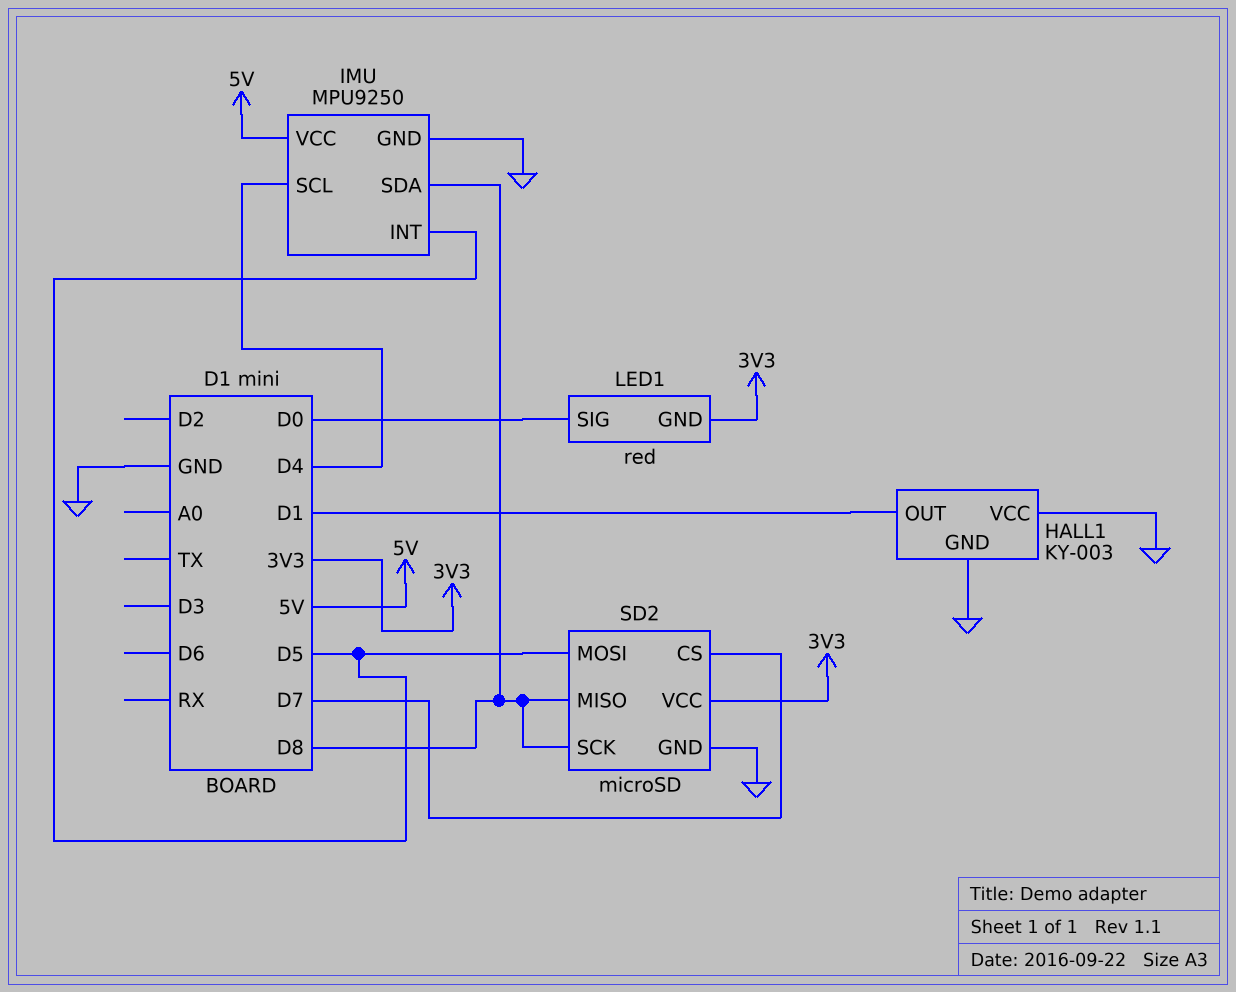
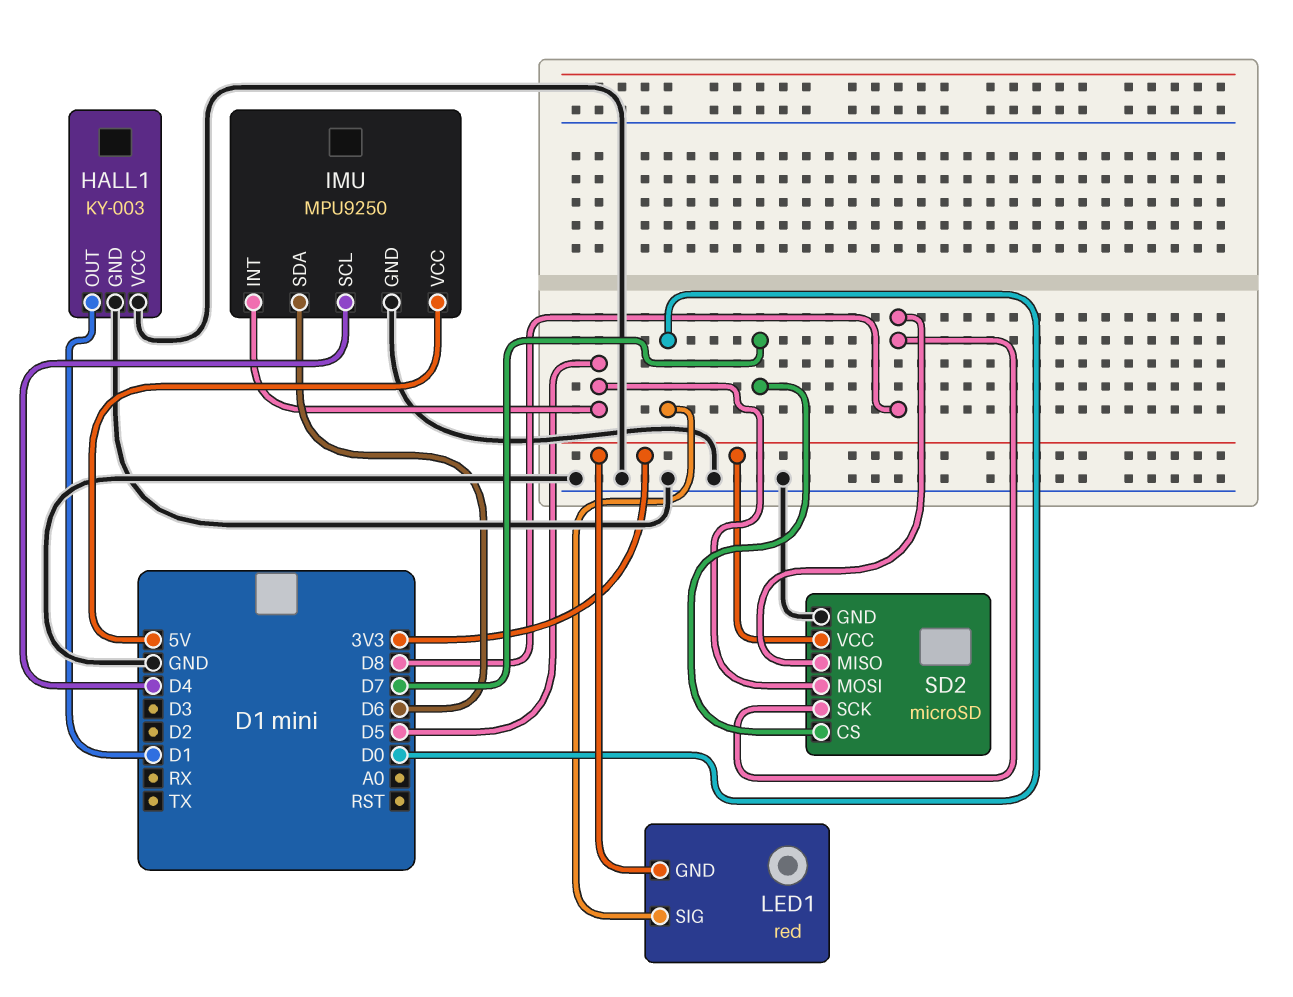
IMU pin SDA: D8 -> D6

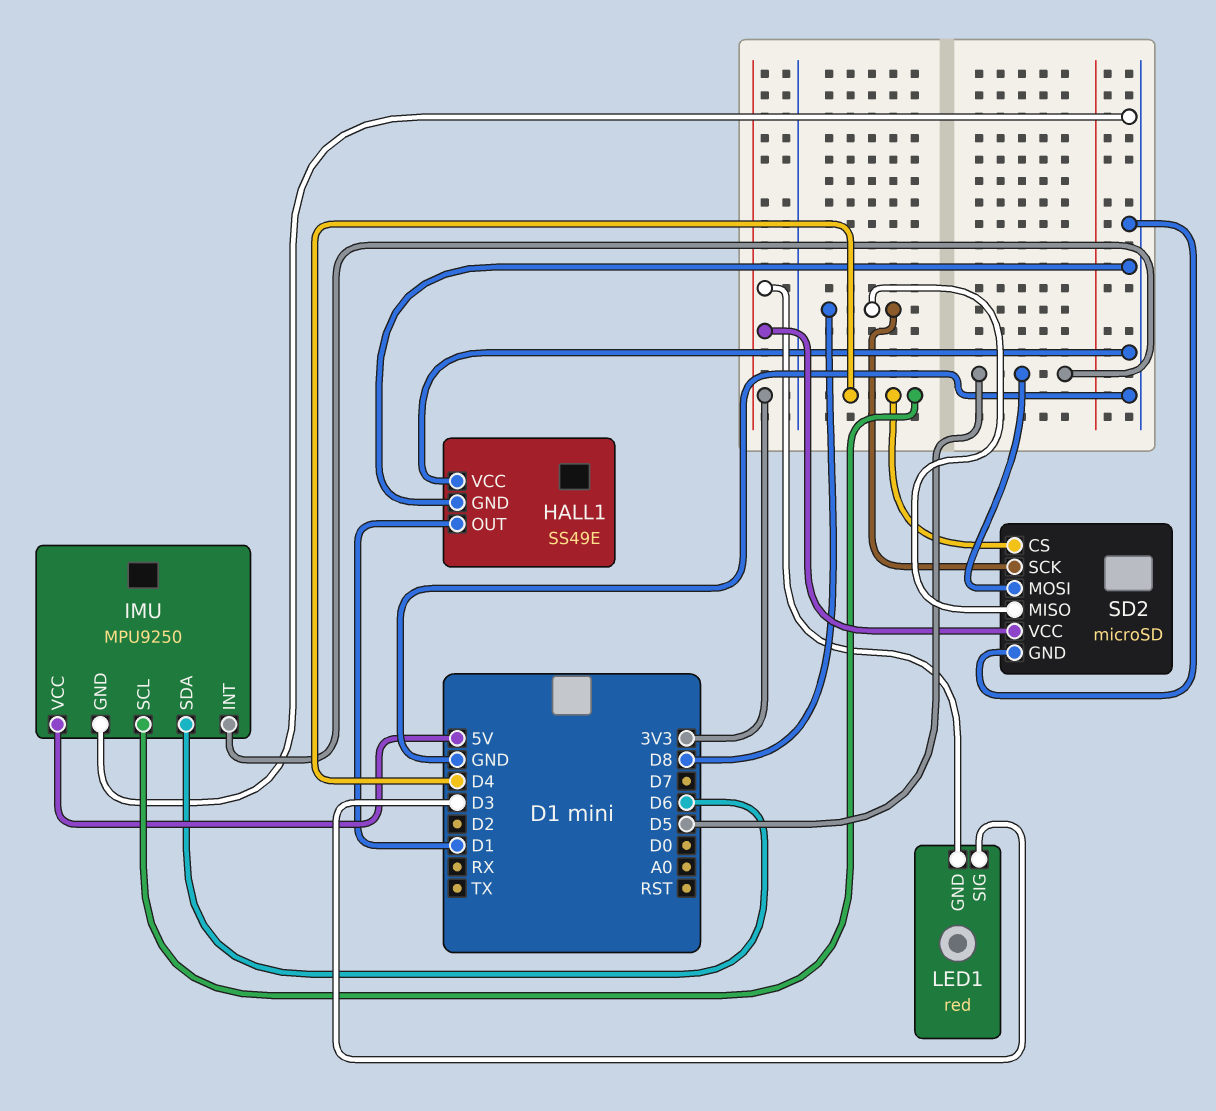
HALL1: KY-003 -> SS49E
LED1 pin SIG: D0 -> D3
SD2 pin CS: D7 -> D4

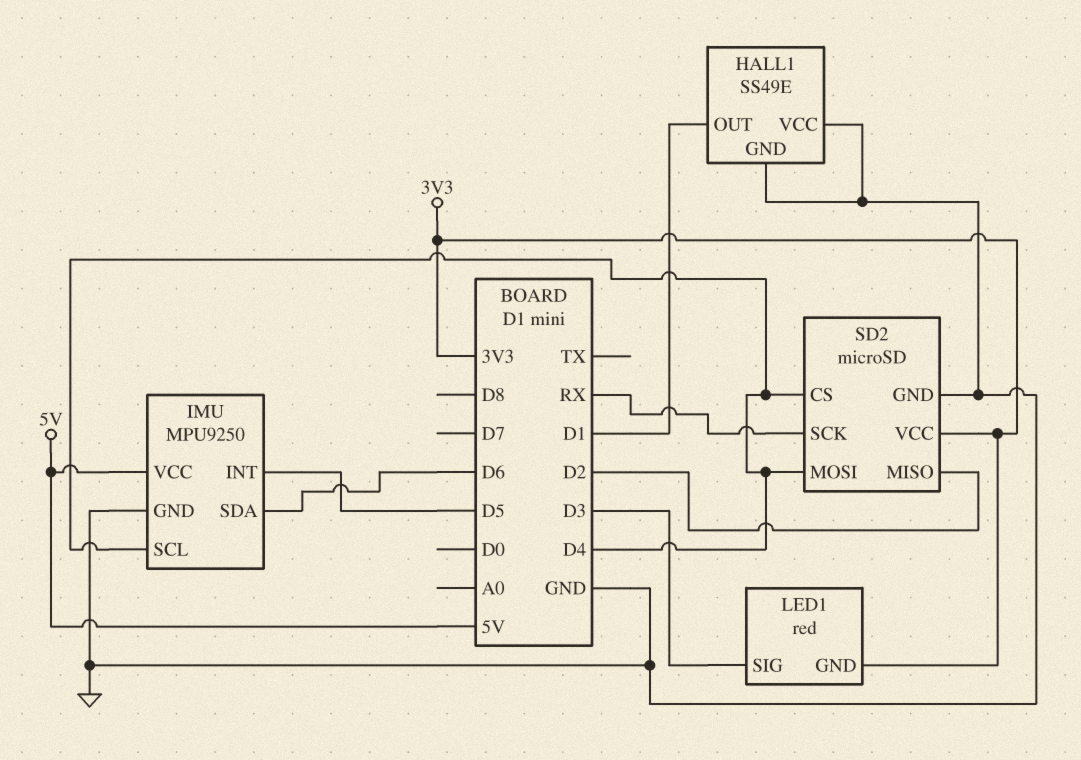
SD2 pin MISO: D8 -> D2
SD2 pin MOSI: D5 -> D4
SD2 pin SCK: D8 -> RX

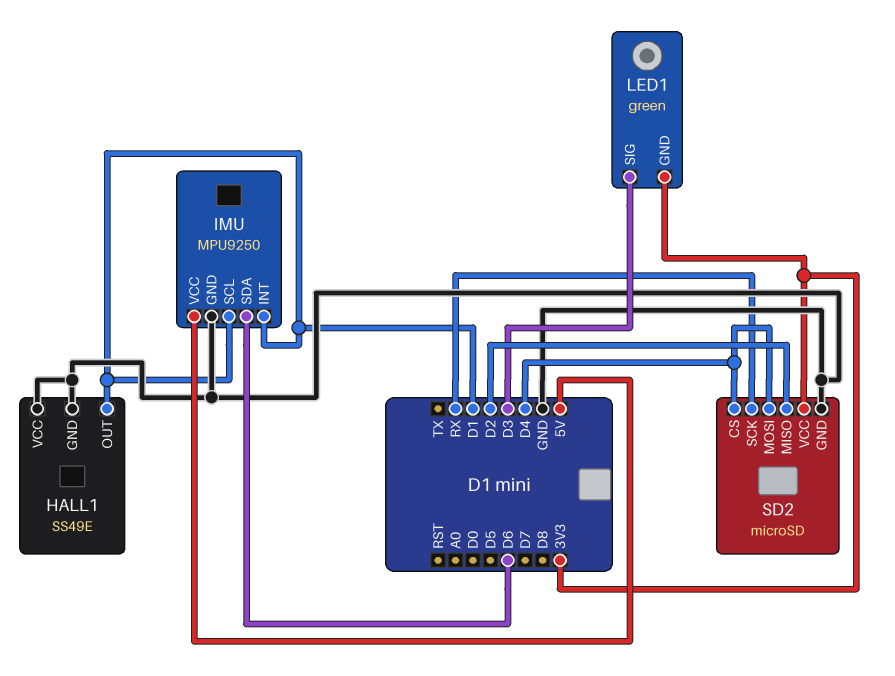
IMU pin INT: D5 -> D1
IMU pin SCL: D4 -> D1
LED1: red -> green

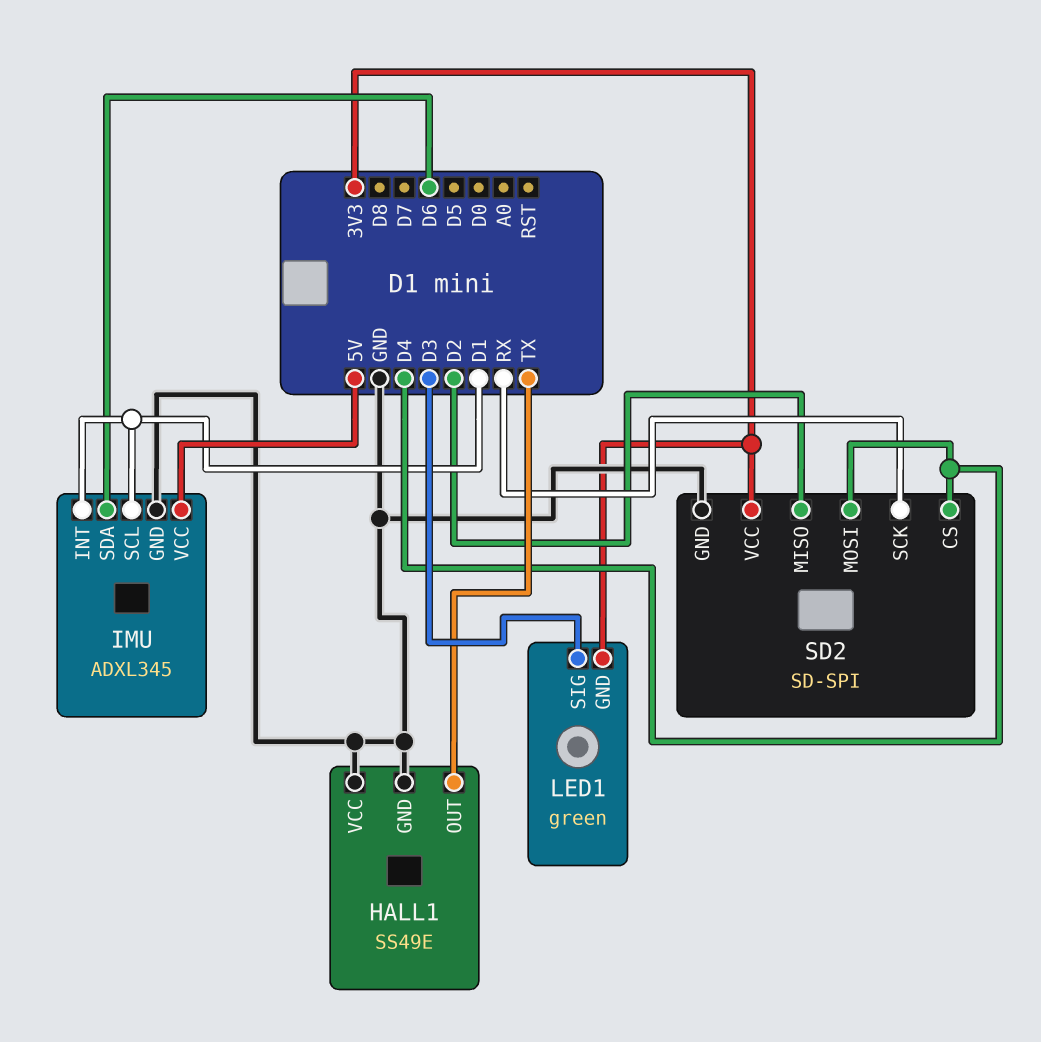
HALL1 pin OUT: D1 -> TX
IMU: MPU9250 -> ADXL345
SD2: microSD -> SD-SPI

